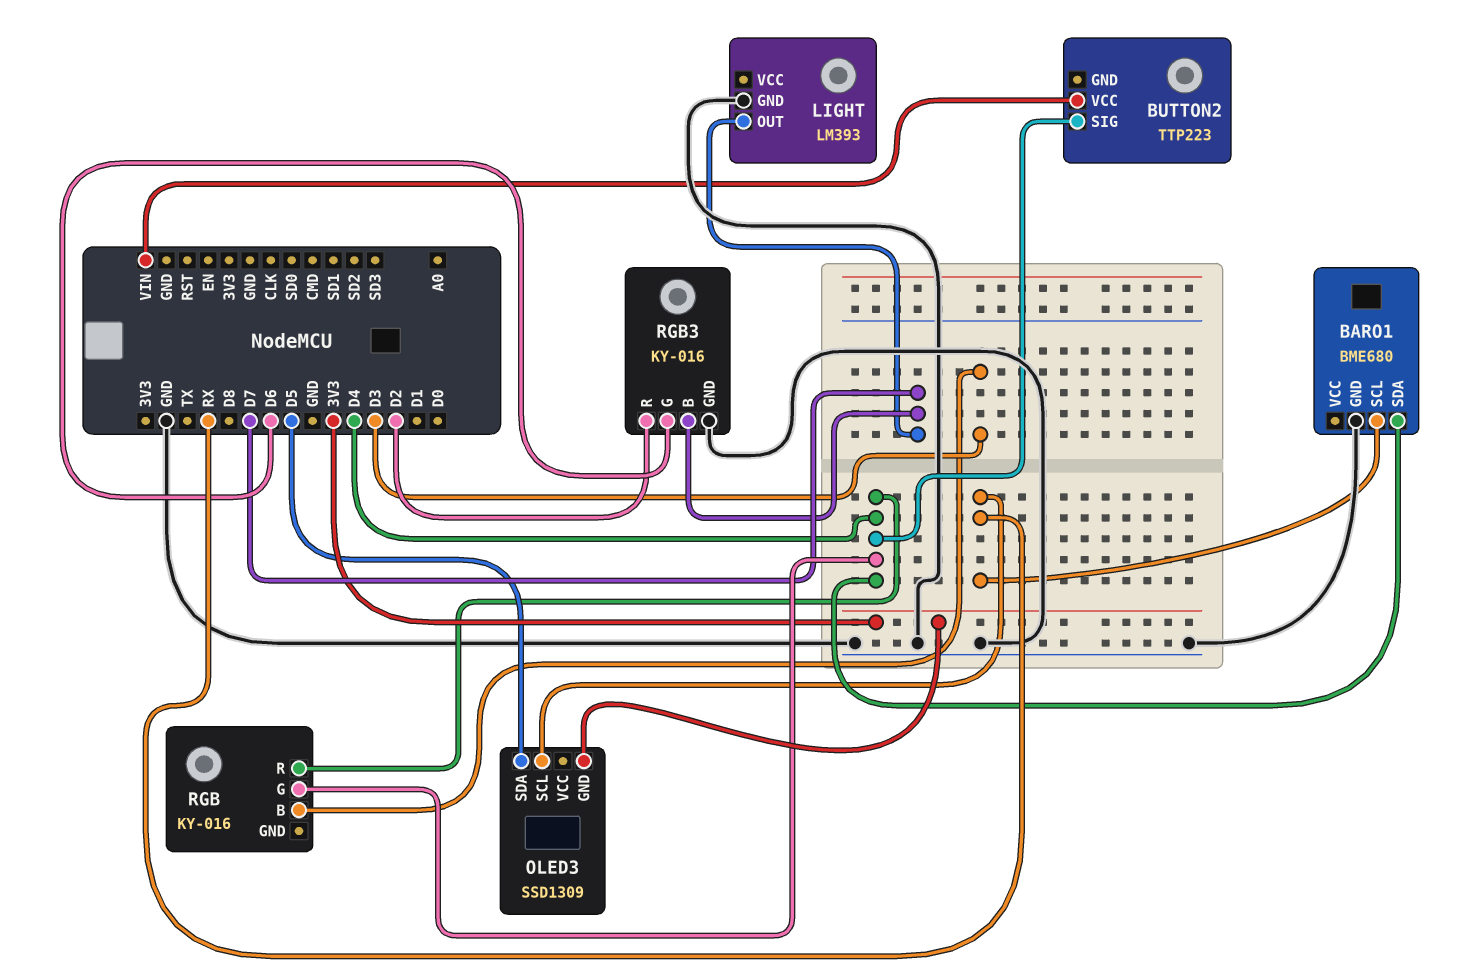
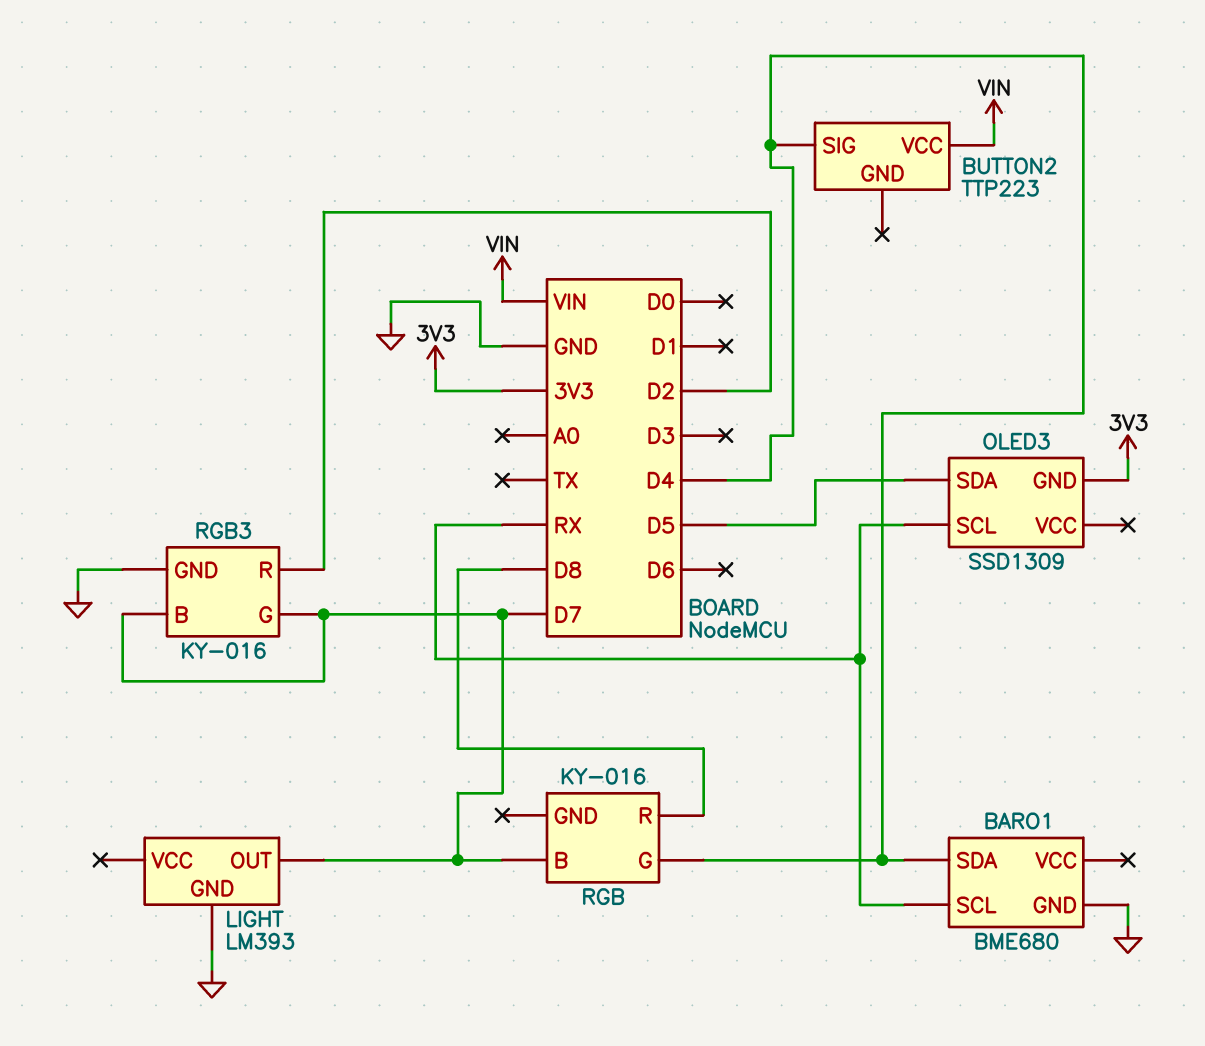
RGB pin B: D3 -> D7
RGB pin R: D4 -> D8
RGB3 pin G: D6 -> D7

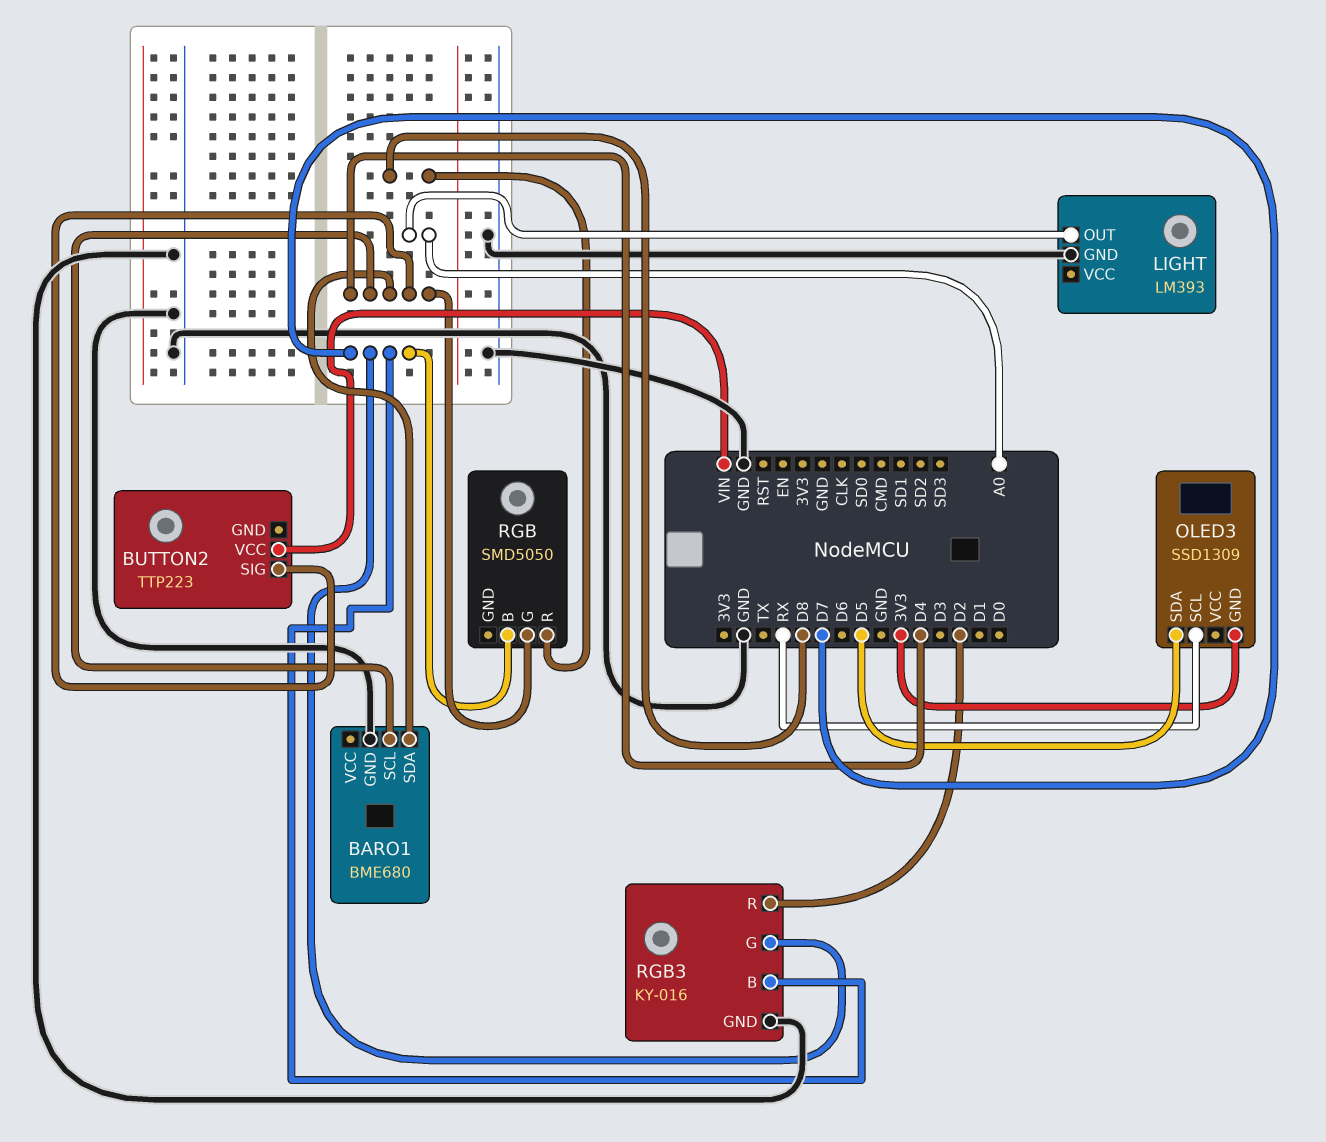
BARO1 pin SCL: RX -> D4
LIGHT pin OUT: D7 -> A0
RGB: KY-016 -> SMD5050

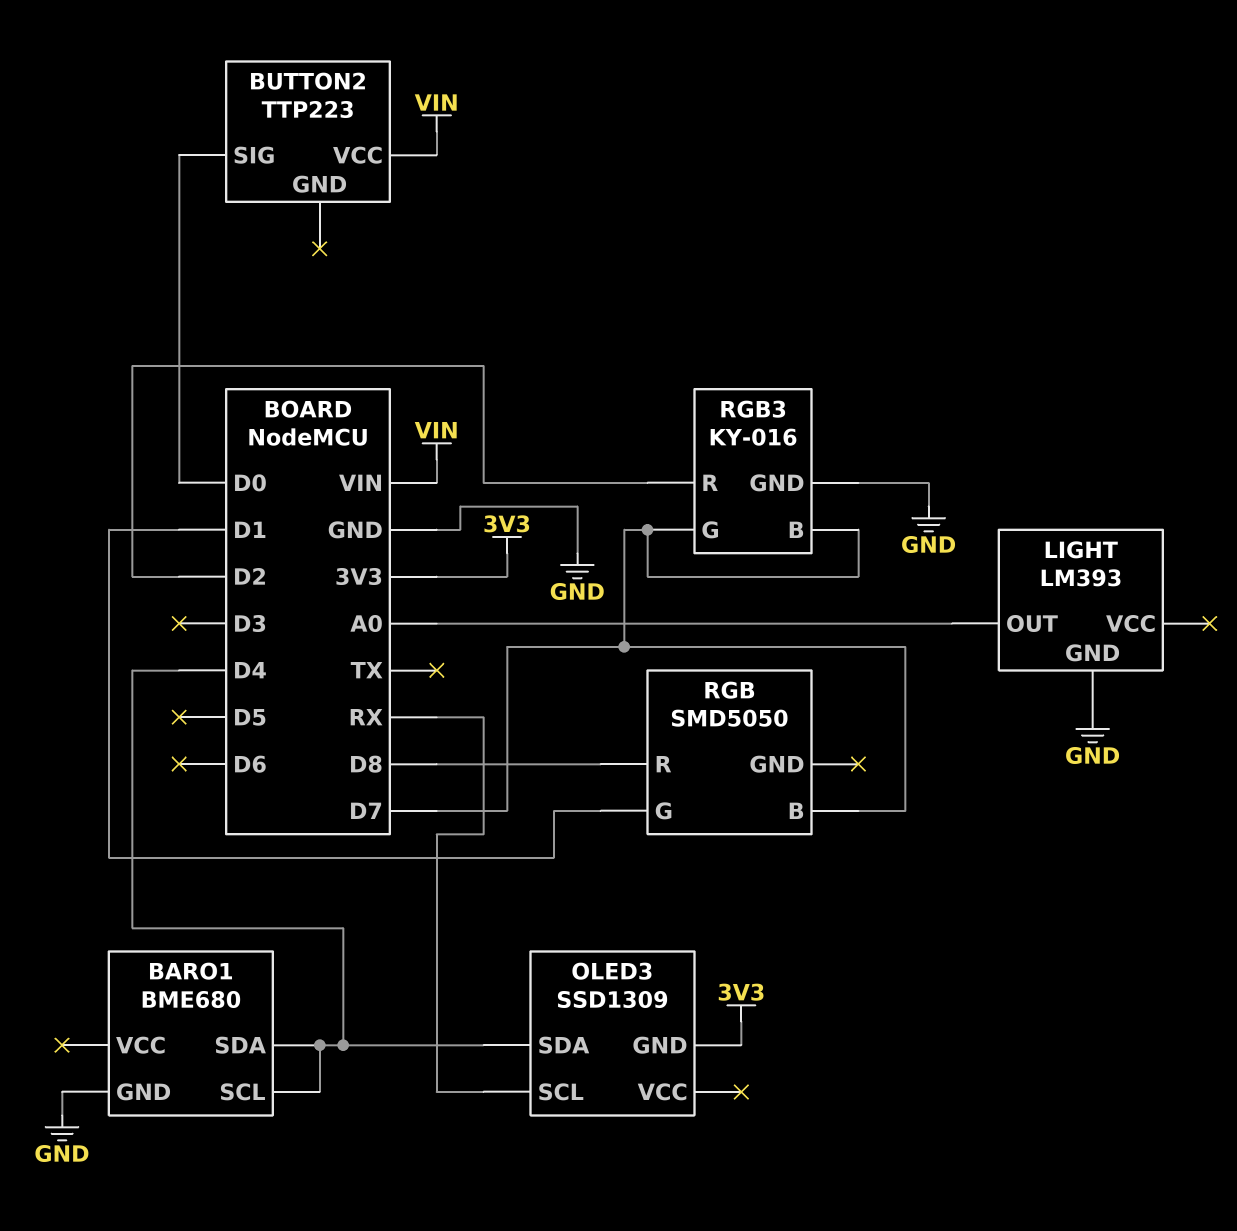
BUTTON2 pin SIG: D4 -> D0
OLED3 pin SDA: D5 -> D4
RGB pin G: D4 -> D1

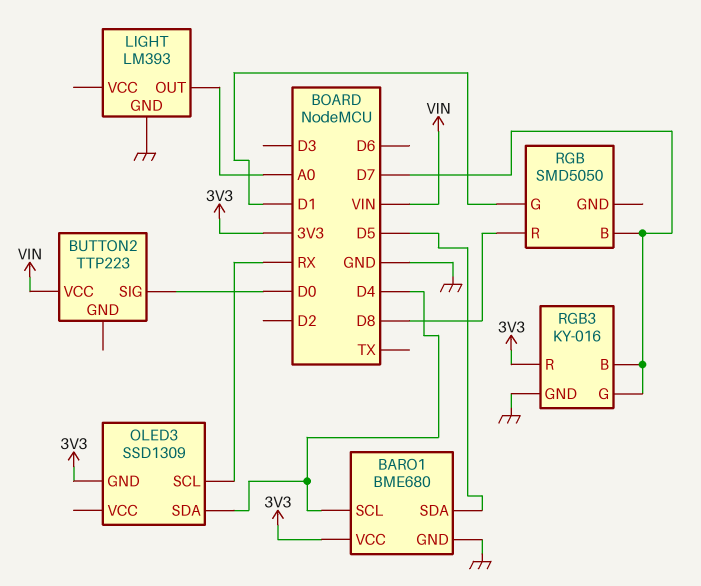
BARO1 pin SDA: D4 -> D5
BARO1 pin VCC: none -> 3V3
RGB3 pin R: D2 -> 3V3

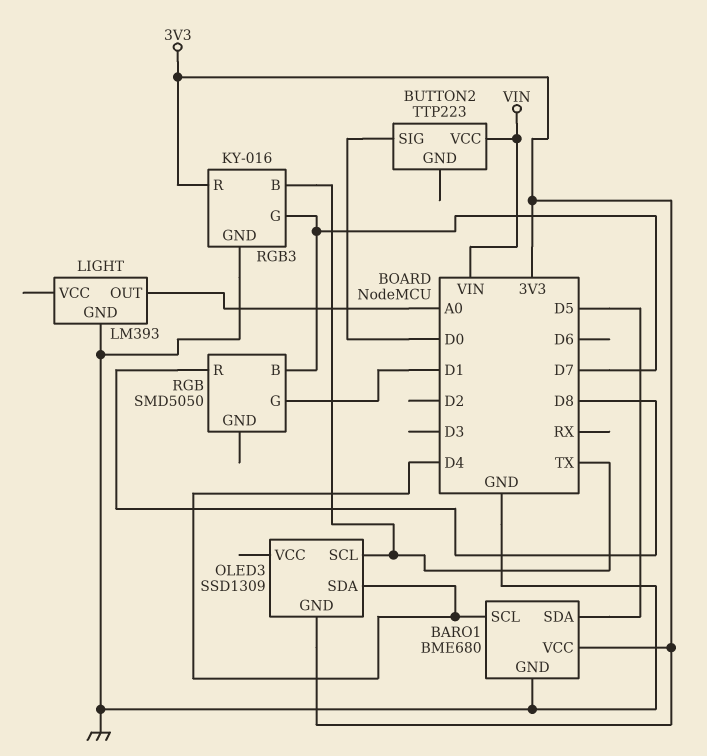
OLED3 pin SCL: RX -> TX
RGB3 pin B: D7 -> TX

